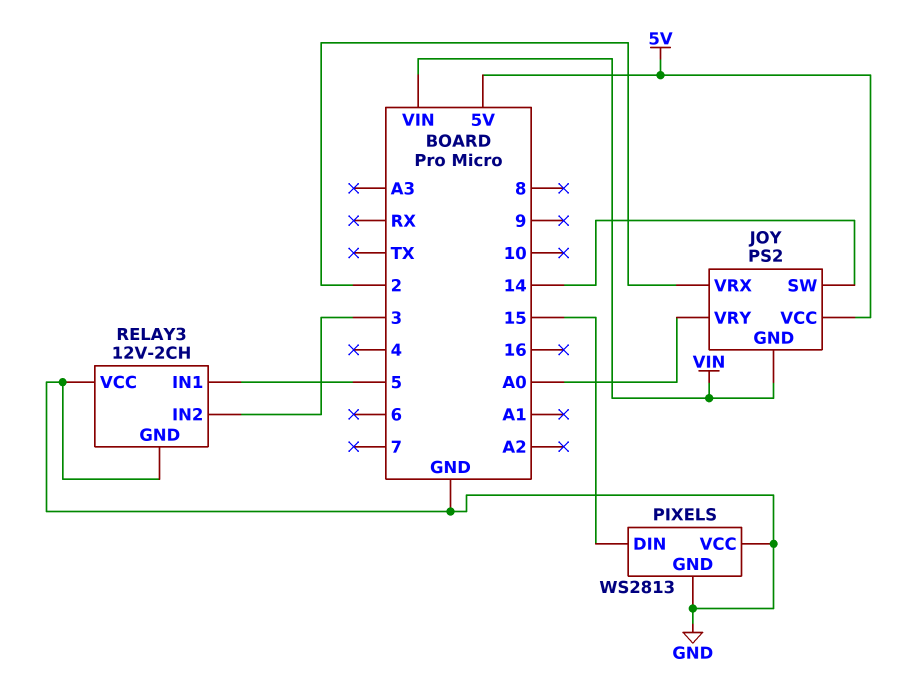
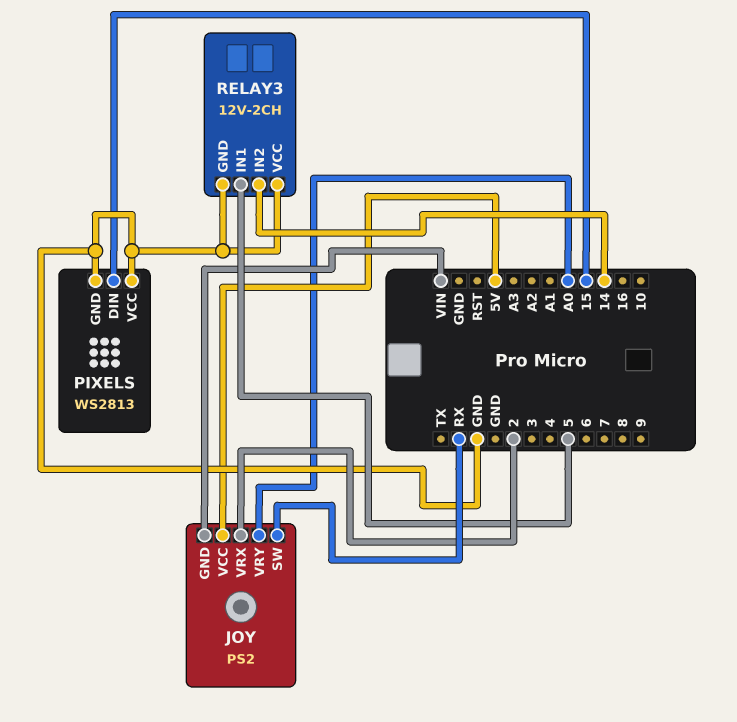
JOY pin SW: 14 -> RX
RELAY3 pin IN2: 3 -> 14

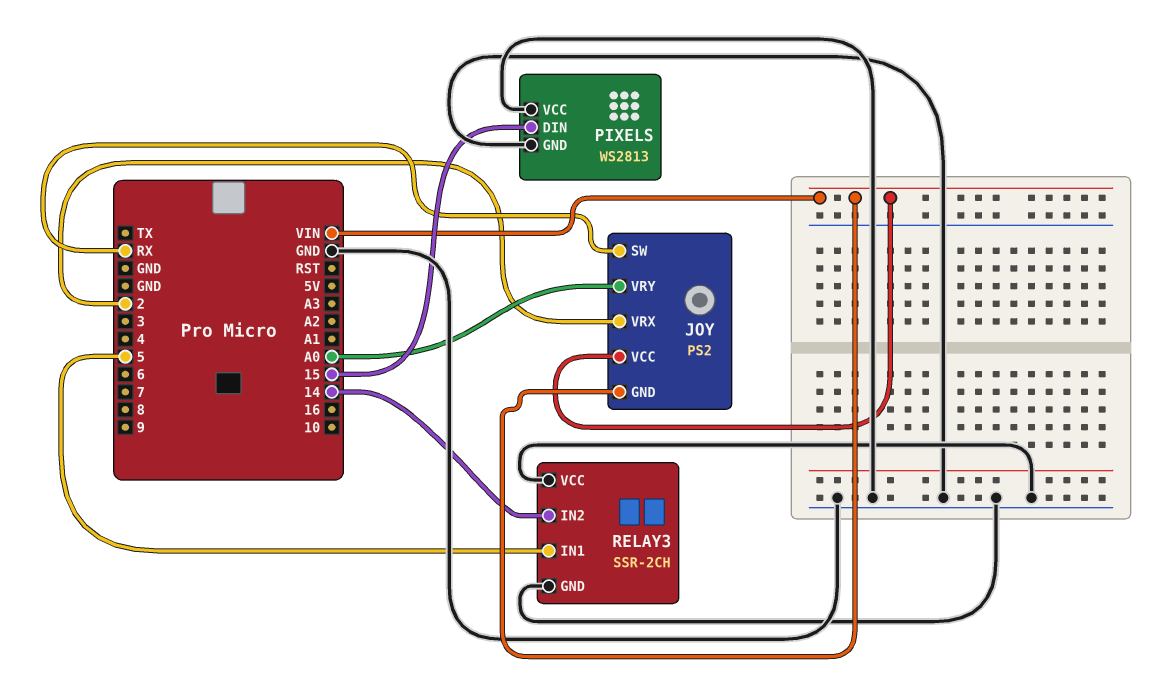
JOY pin VCC: 5V -> VIN
RELAY3: 12V-2CH -> SSR-2CH

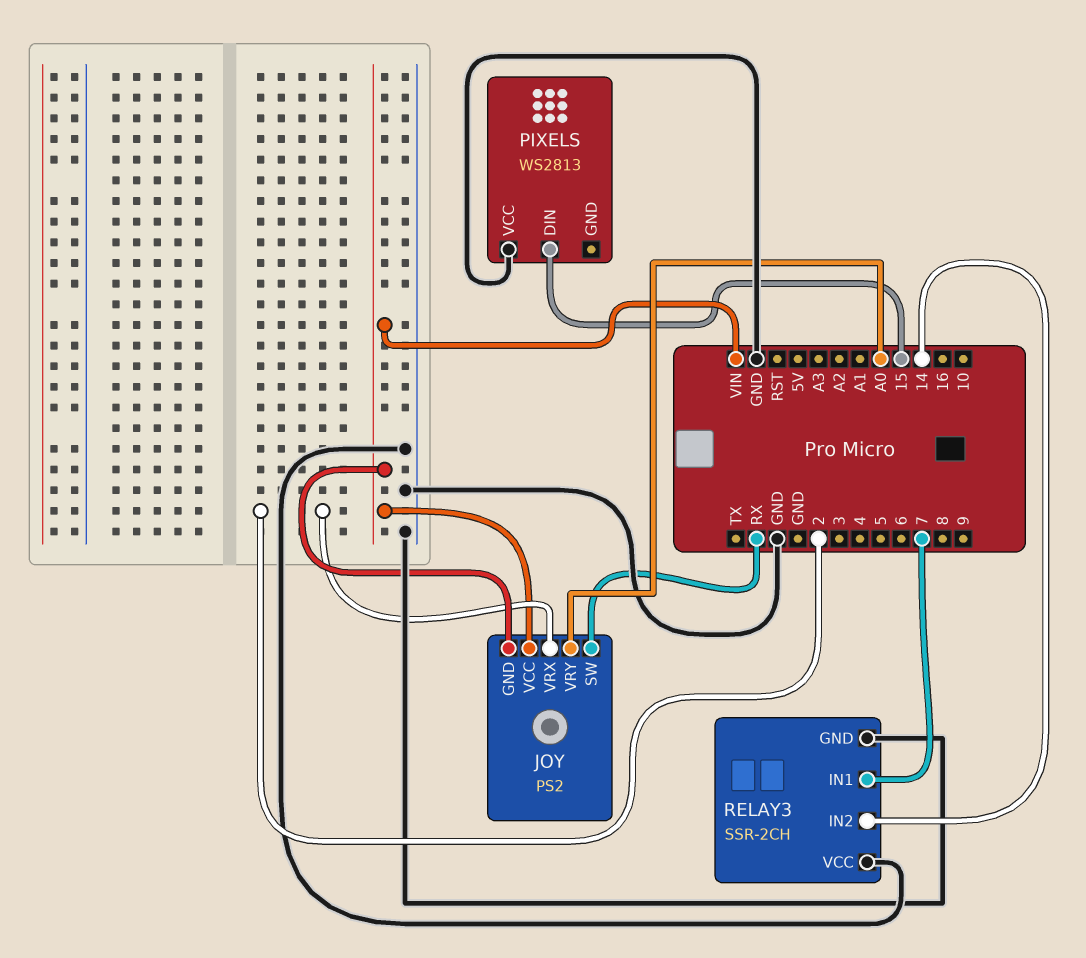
PIXELS pin GND: GND -> none
RELAY3 pin IN1: 5 -> 7

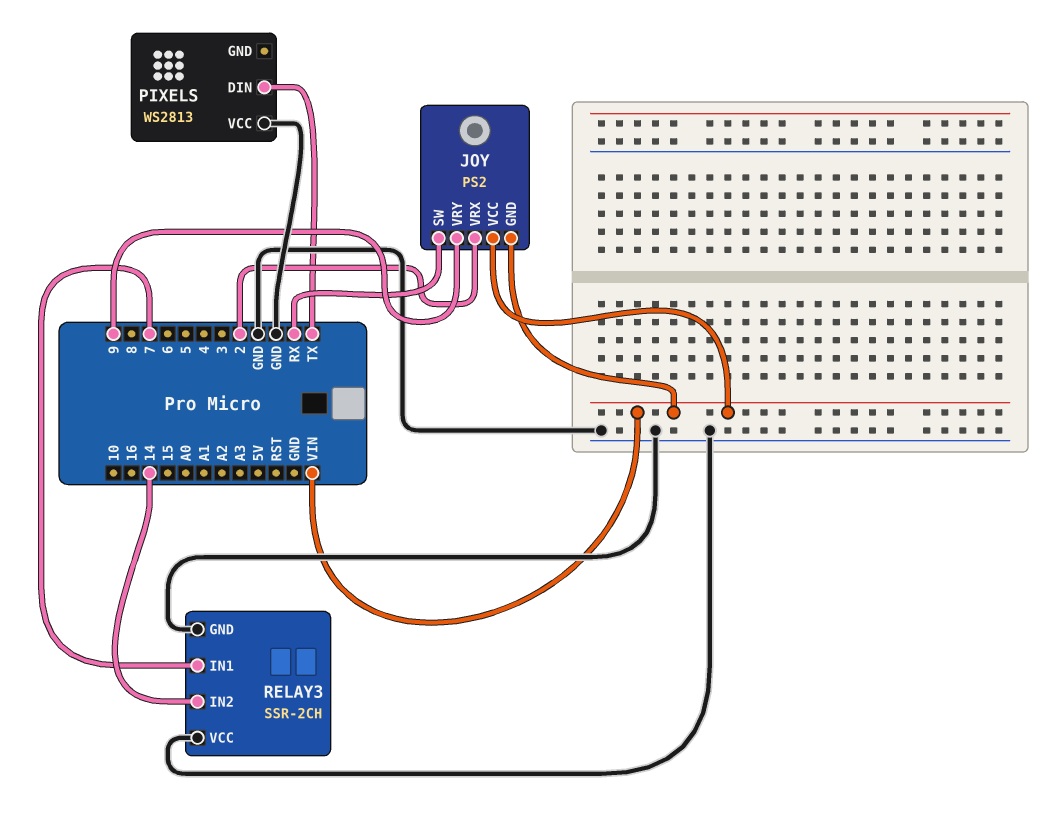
JOY pin VRY: A0 -> 9
PIXELS pin DIN: 15 -> TX

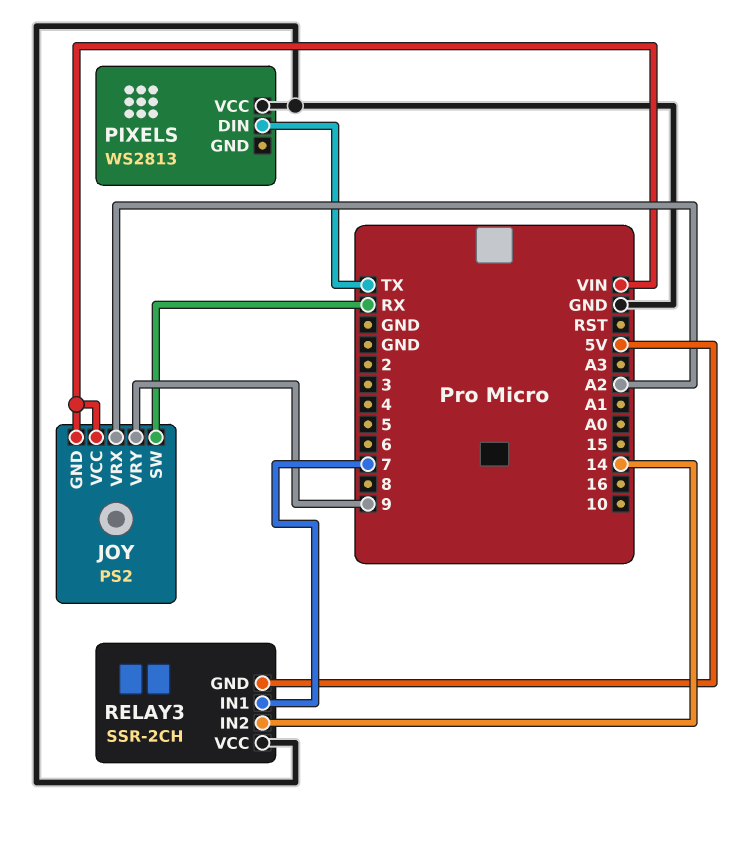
JOY pin VRX: 2 -> A2
RELAY3 pin GND: GND -> 5V

